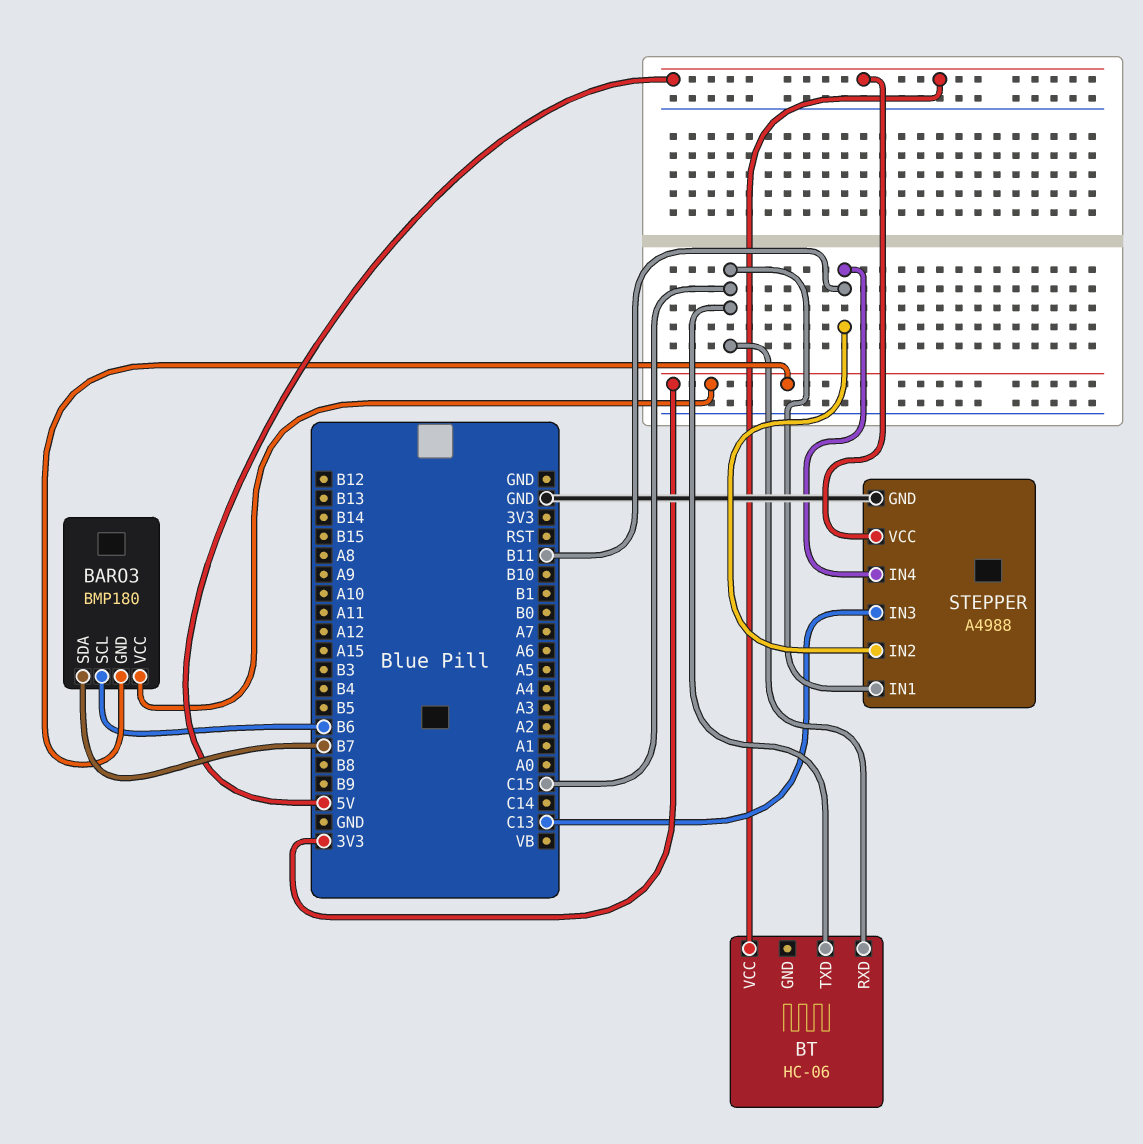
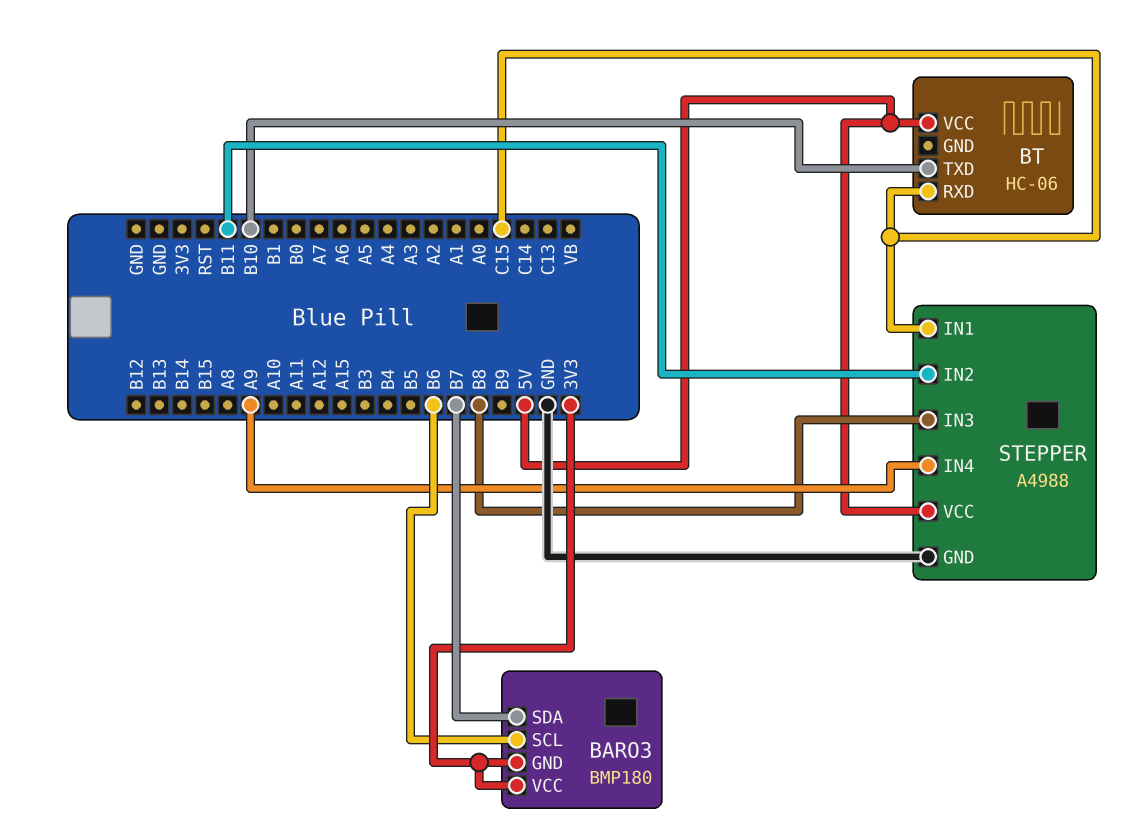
BT pin TXD: C15 -> B10
STEPPER pin IN3: C13 -> B8
STEPPER pin IN4: B11 -> A9

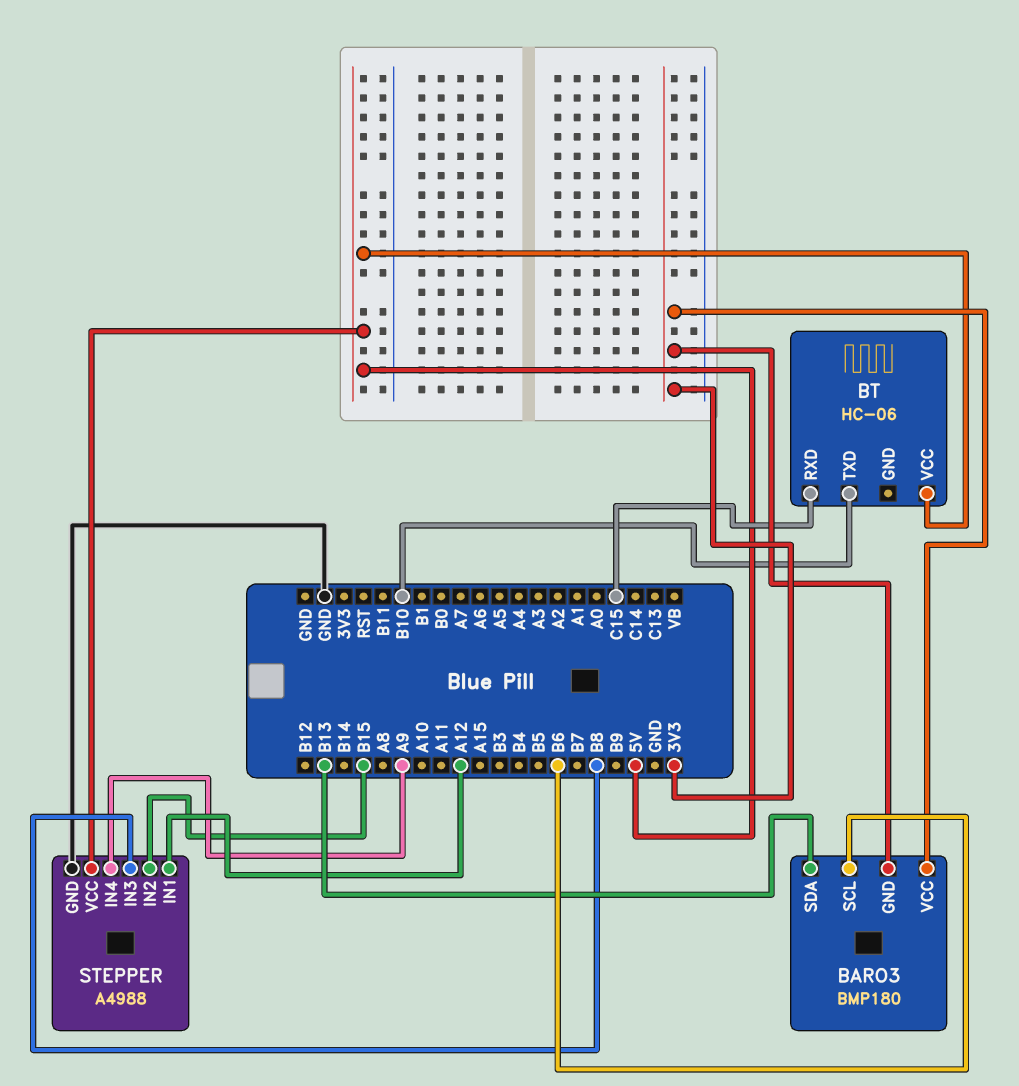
BARO3 pin SDA: B7 -> B13
STEPPER pin IN1: C15 -> A12
STEPPER pin IN2: B11 -> B15

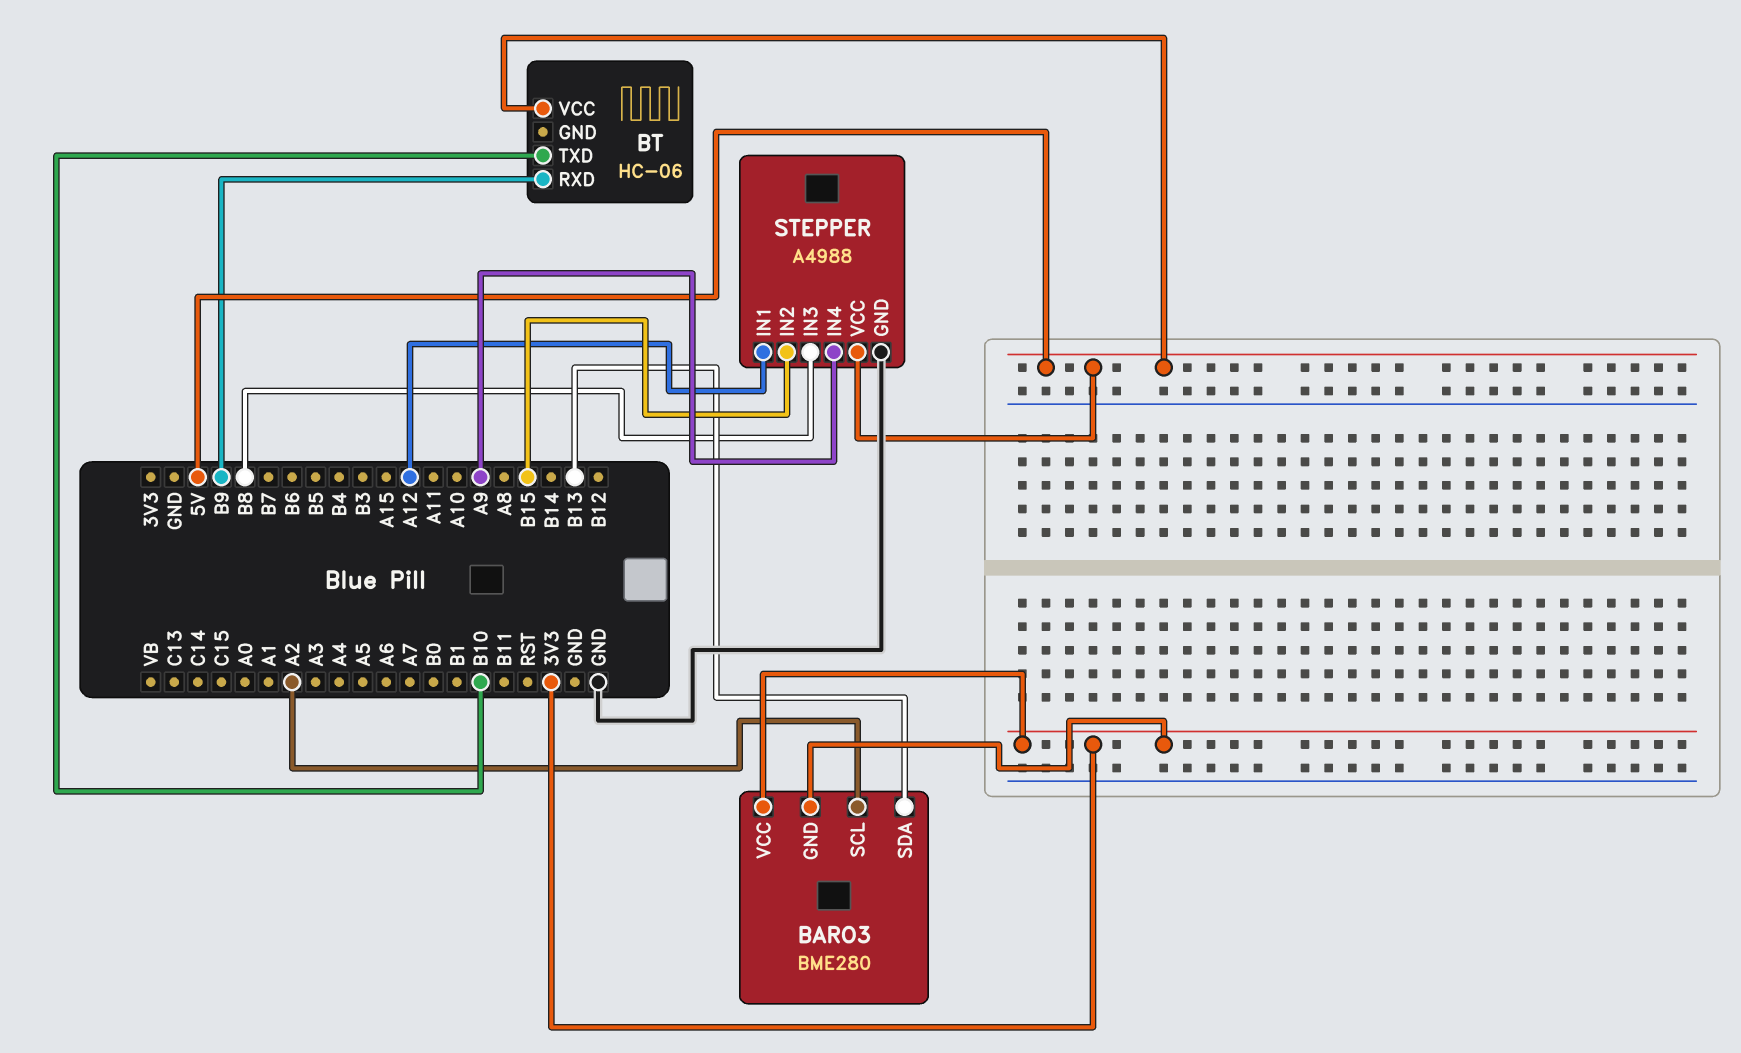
BARO3: BMP180 -> BME280
BARO3 pin SCL: B6 -> A2
BT pin RXD: C15 -> B9

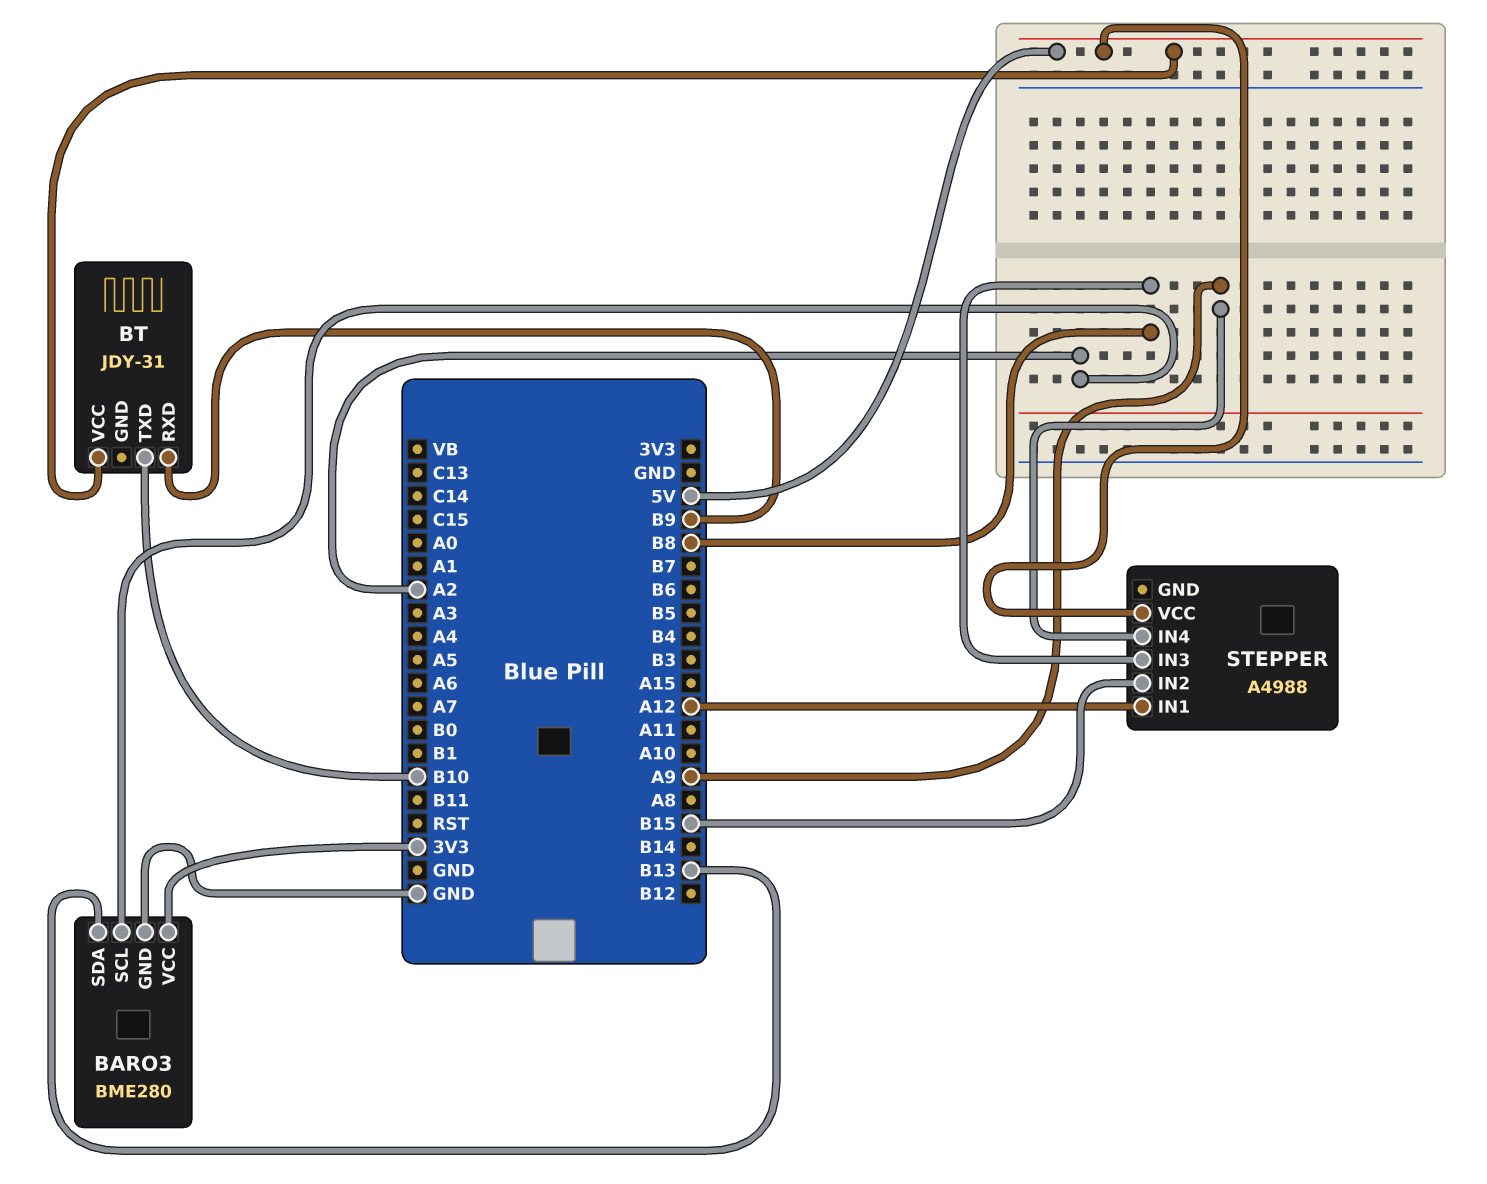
BARO3 pin GND: 3V3 -> GND
BT: HC-06 -> JDY-31
STEPPER pin GND: GND -> none

